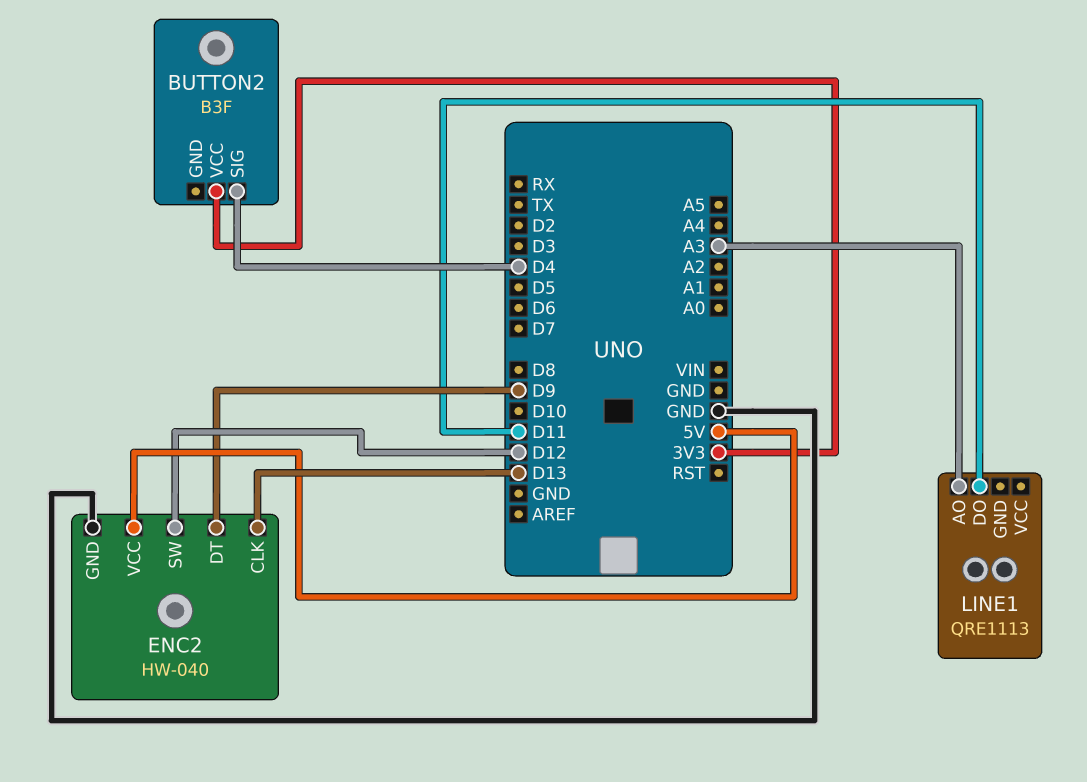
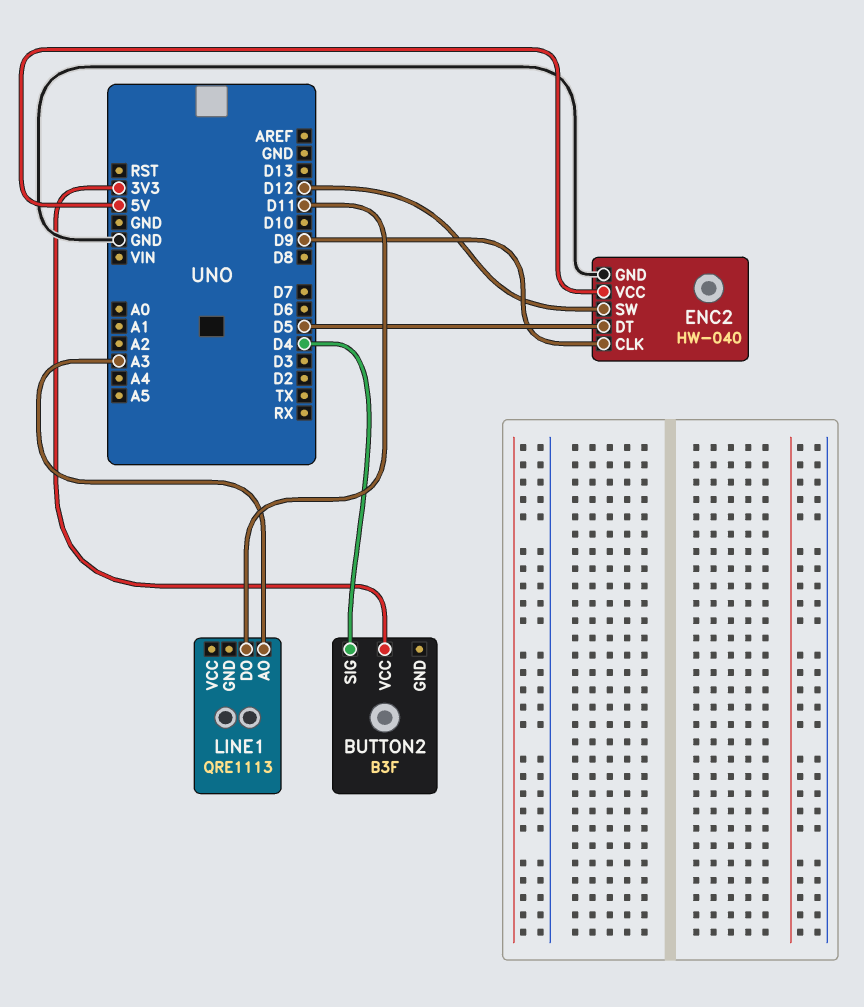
ENC2 pin CLK: D13 -> D9
ENC2 pin DT: D9 -> D5

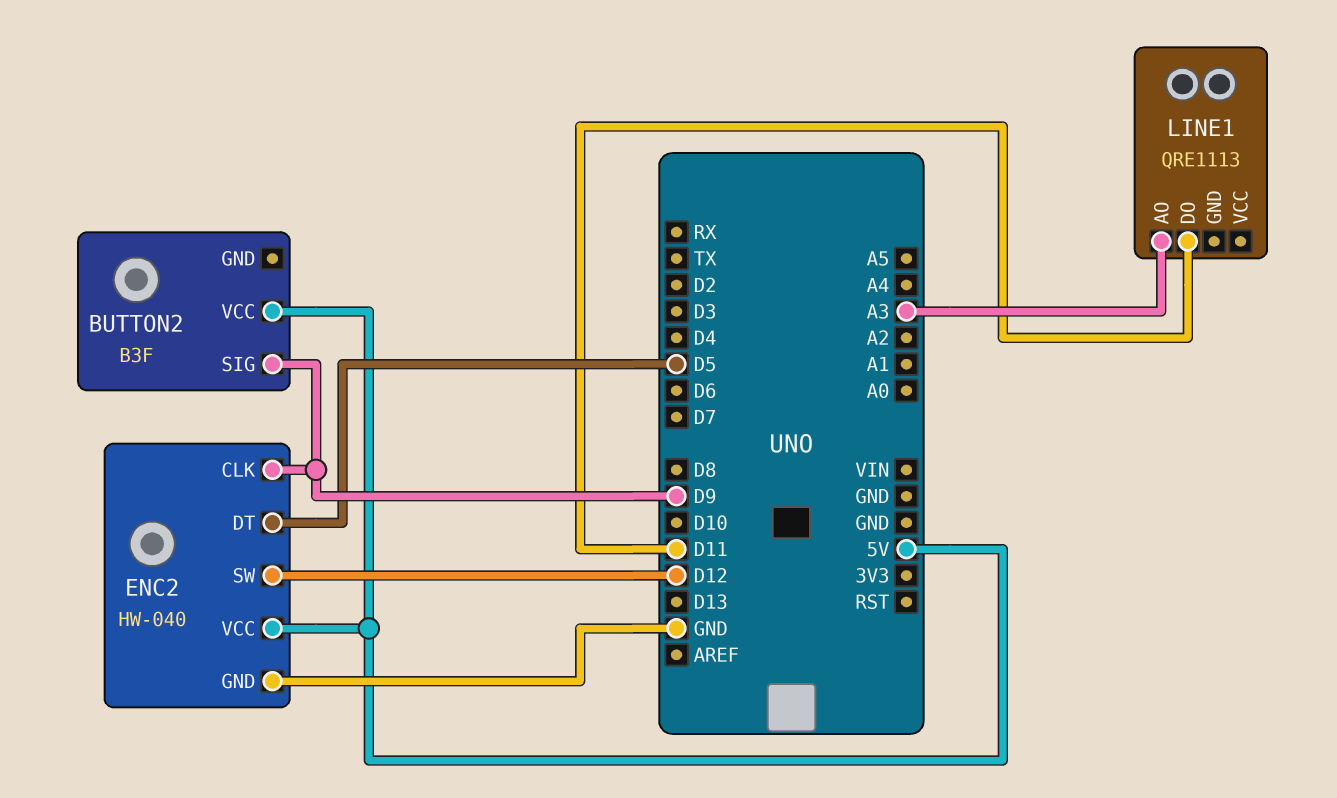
BUTTON2 pin SIG: D4 -> D9
BUTTON2 pin VCC: 3V3 -> 5V

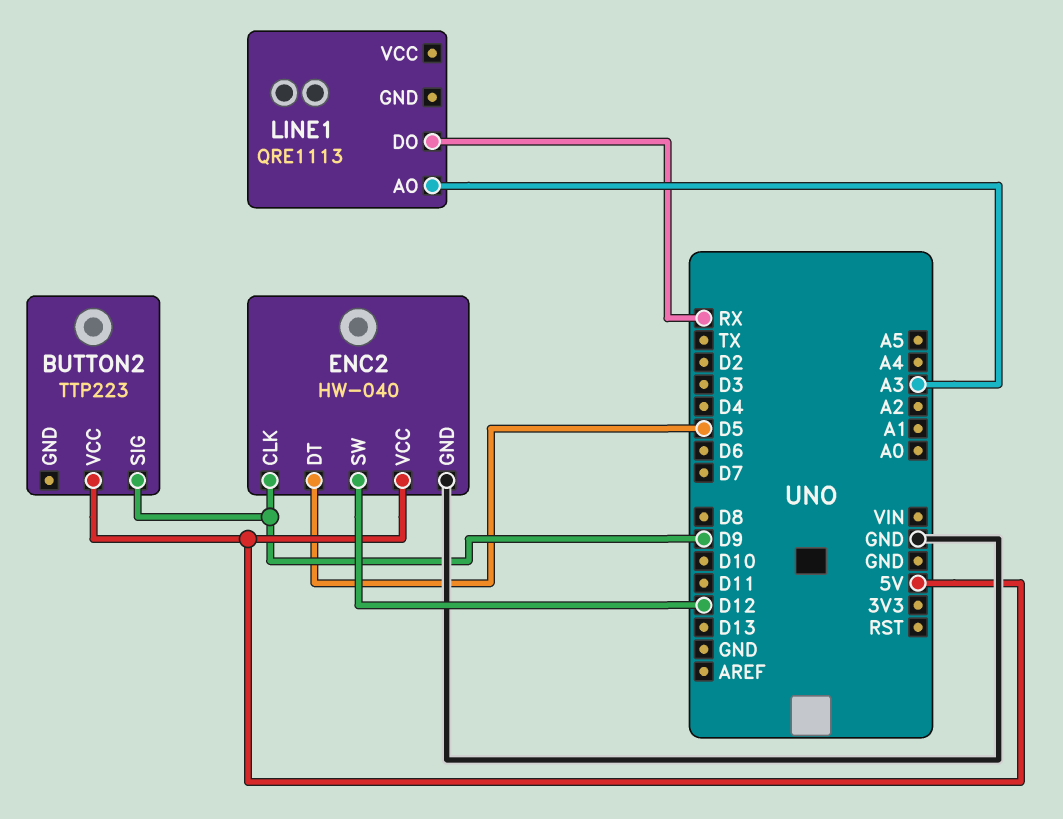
BUTTON2: B3F -> TTP223
LINE1 pin DO: D11 -> RX

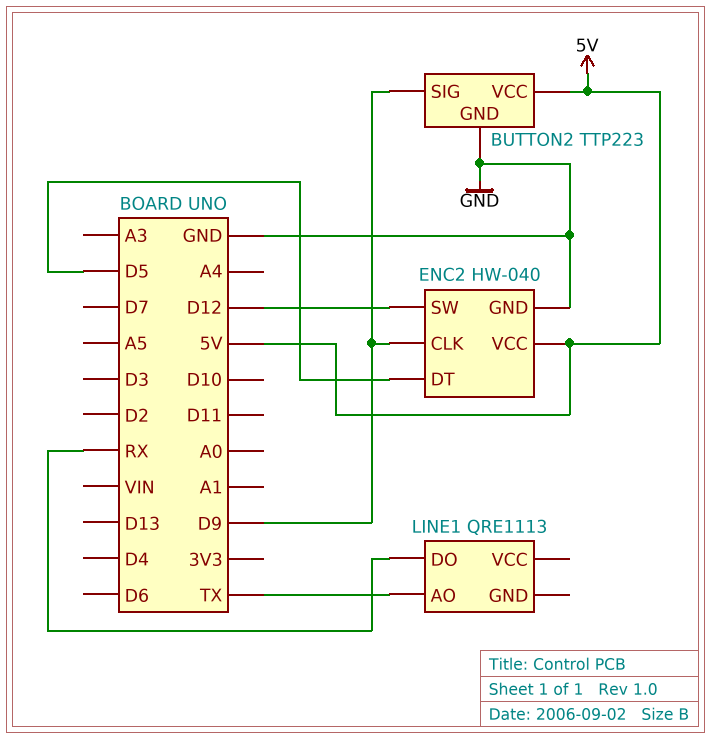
BUTTON2 pin GND: none -> GND
LINE1 pin AO: A3 -> TX

